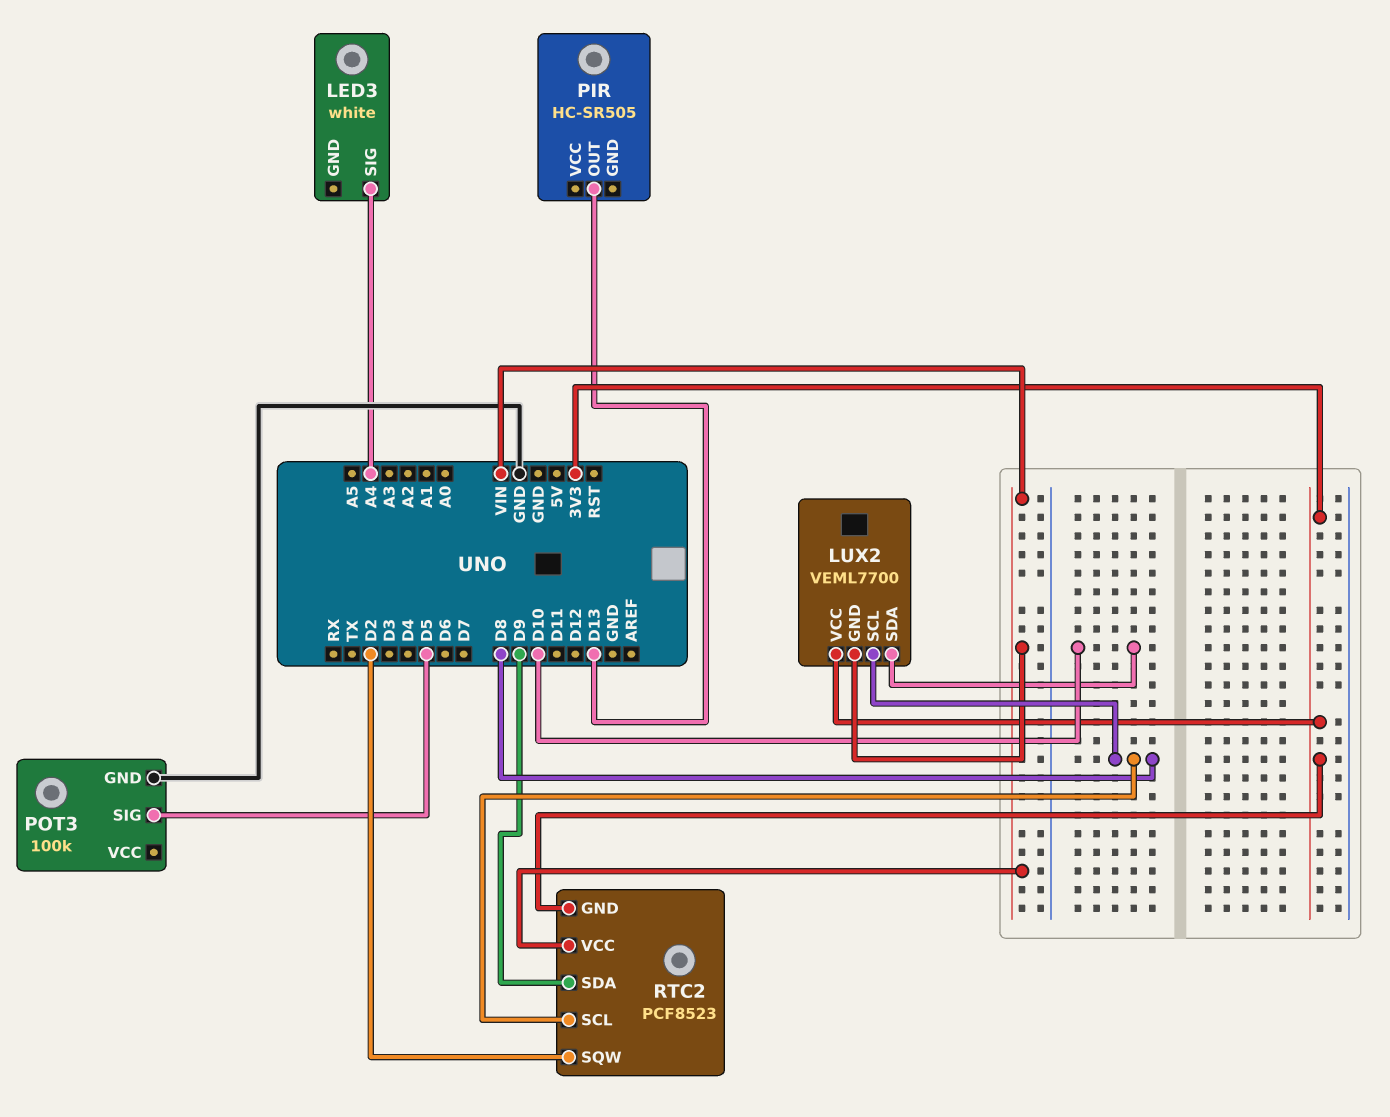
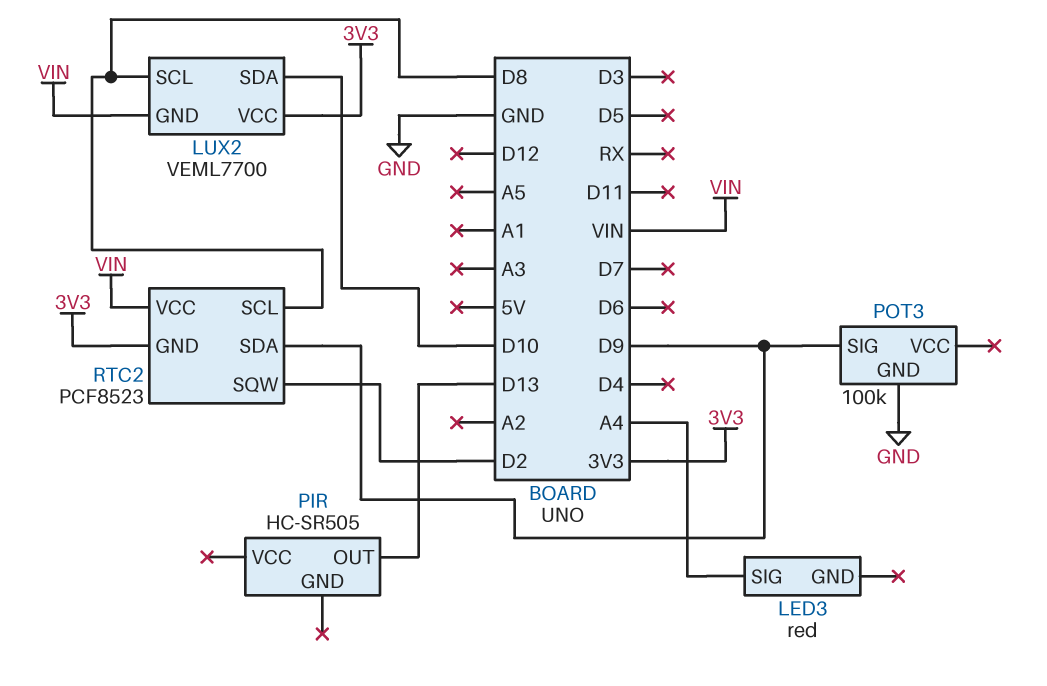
LED3: white -> red
POT3 pin SIG: D5 -> D9

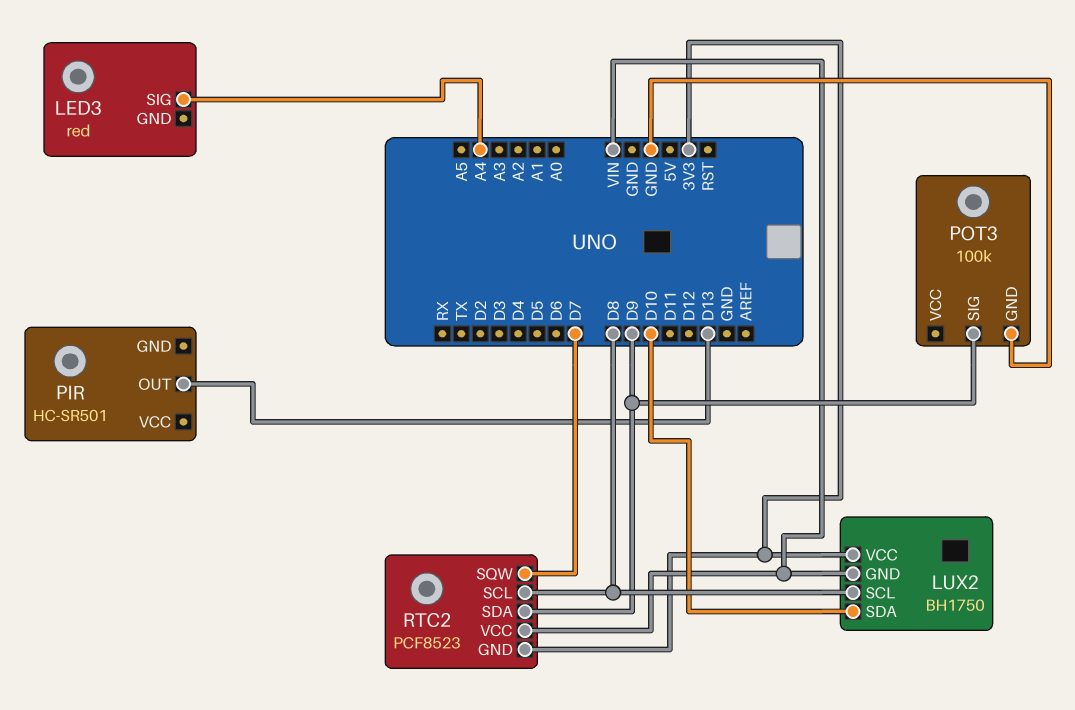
LUX2: VEML7700 -> BH1750
PIR: HC-SR505 -> HC-SR501
RTC2 pin SQW: D2 -> D7

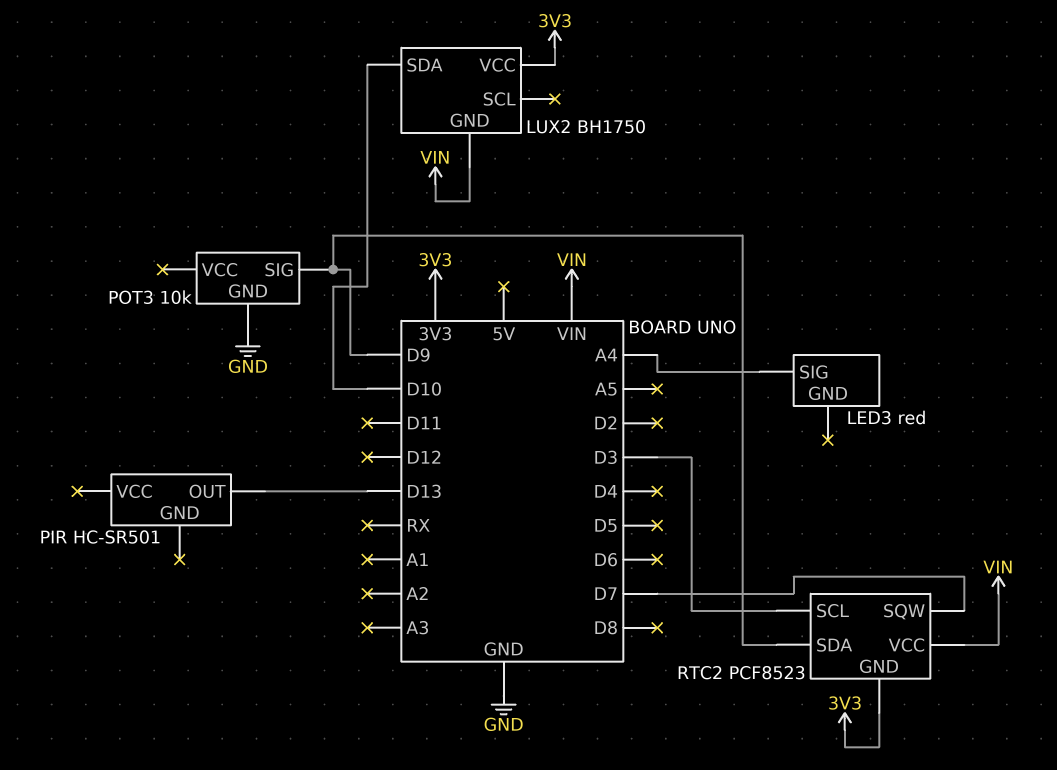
LUX2 pin SCL: D8 -> none
POT3: 100k -> 10k
RTC2 pin SCL: D8 -> D3

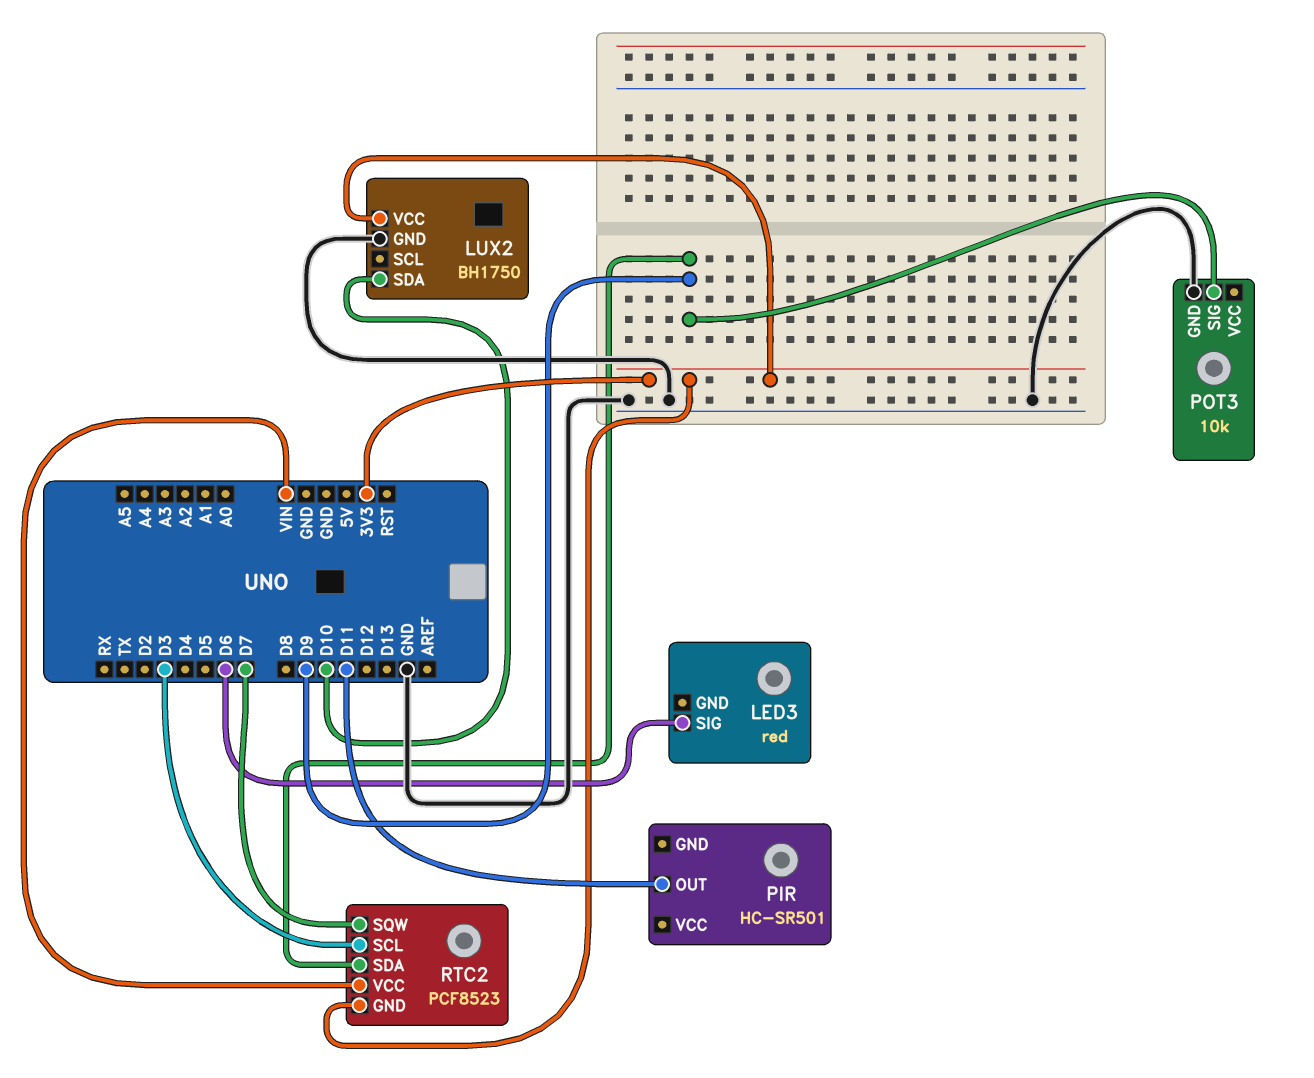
LED3 pin SIG: A4 -> D6
LUX2 pin GND: VIN -> GND
PIR pin OUT: D13 -> D11

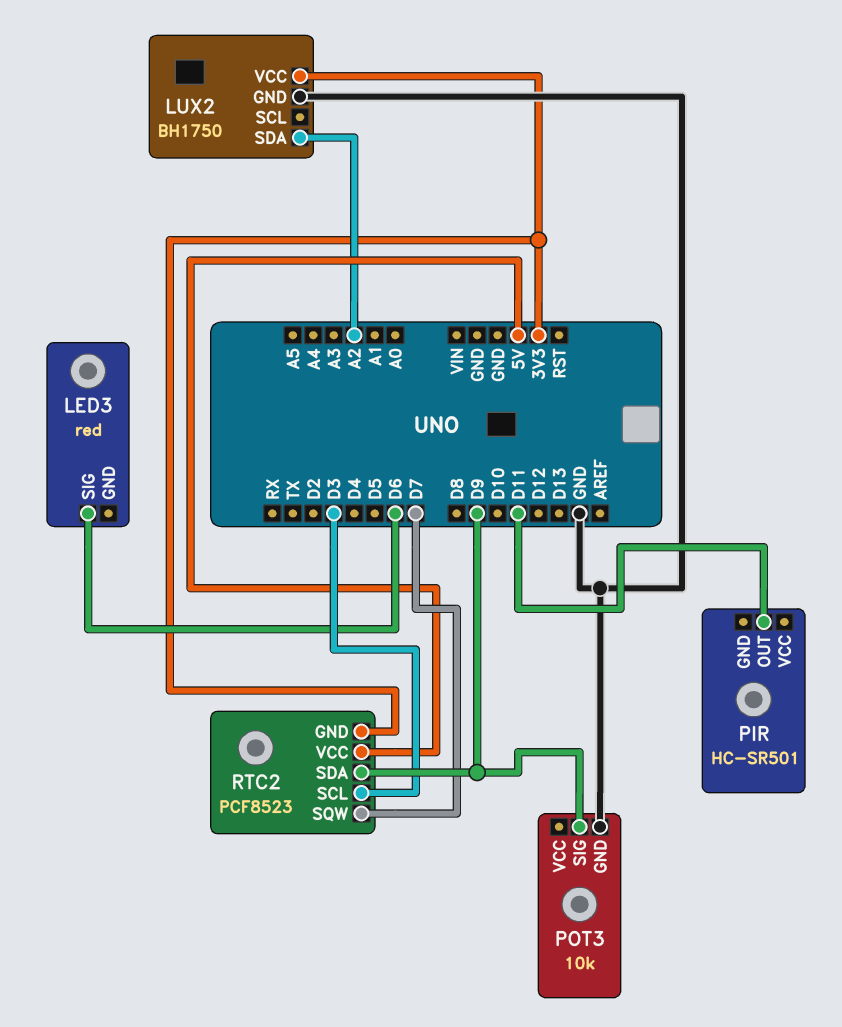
LUX2 pin SDA: D10 -> A2
RTC2 pin VCC: VIN -> 5V

